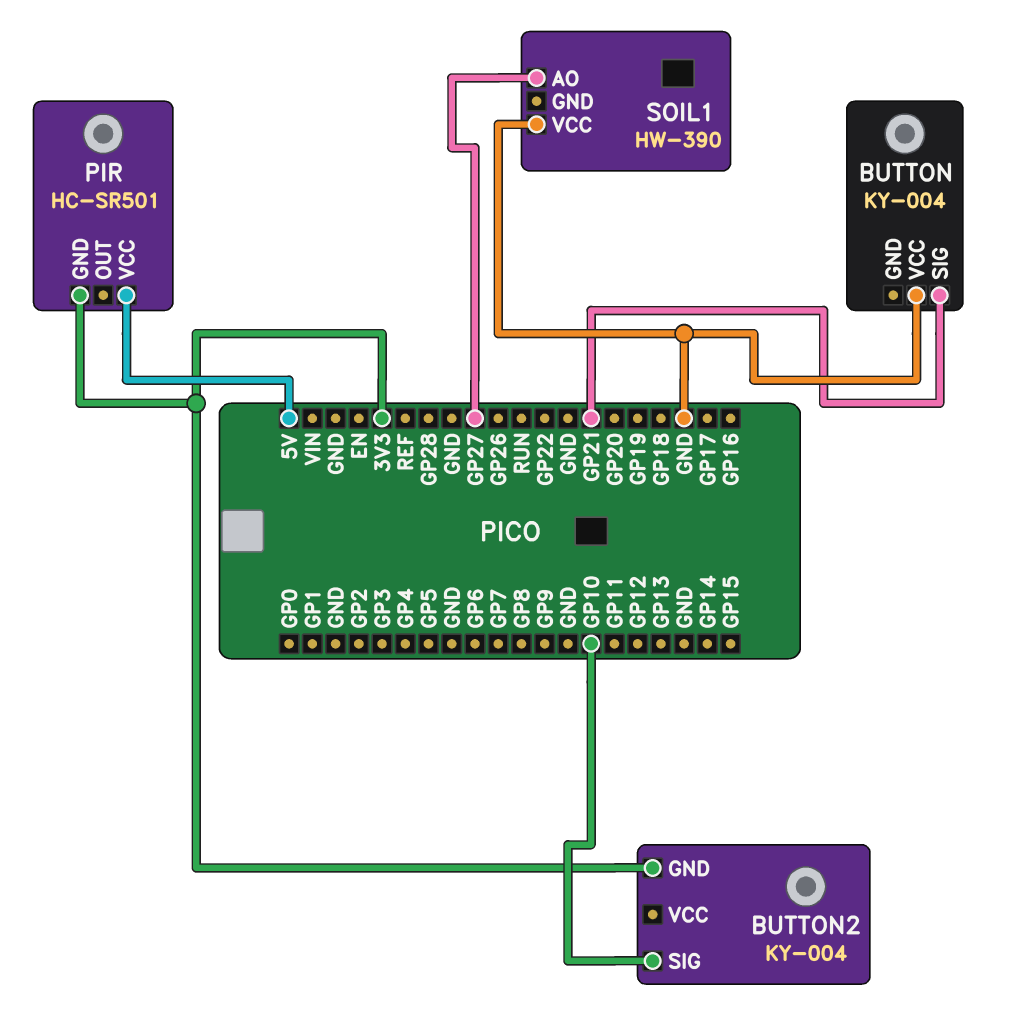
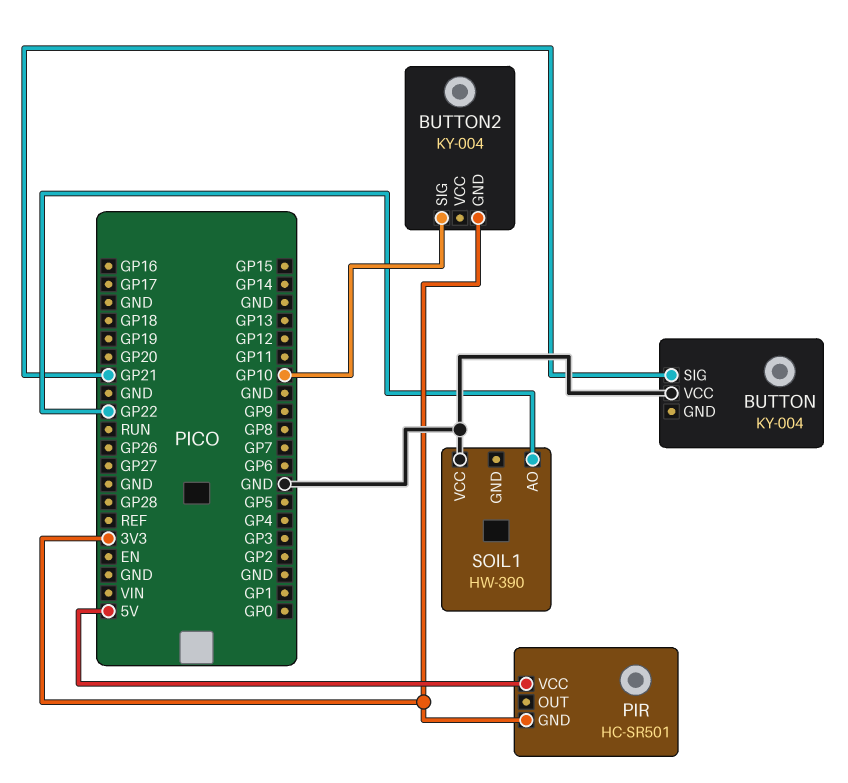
SOIL1 pin AO: GP27 -> GP22

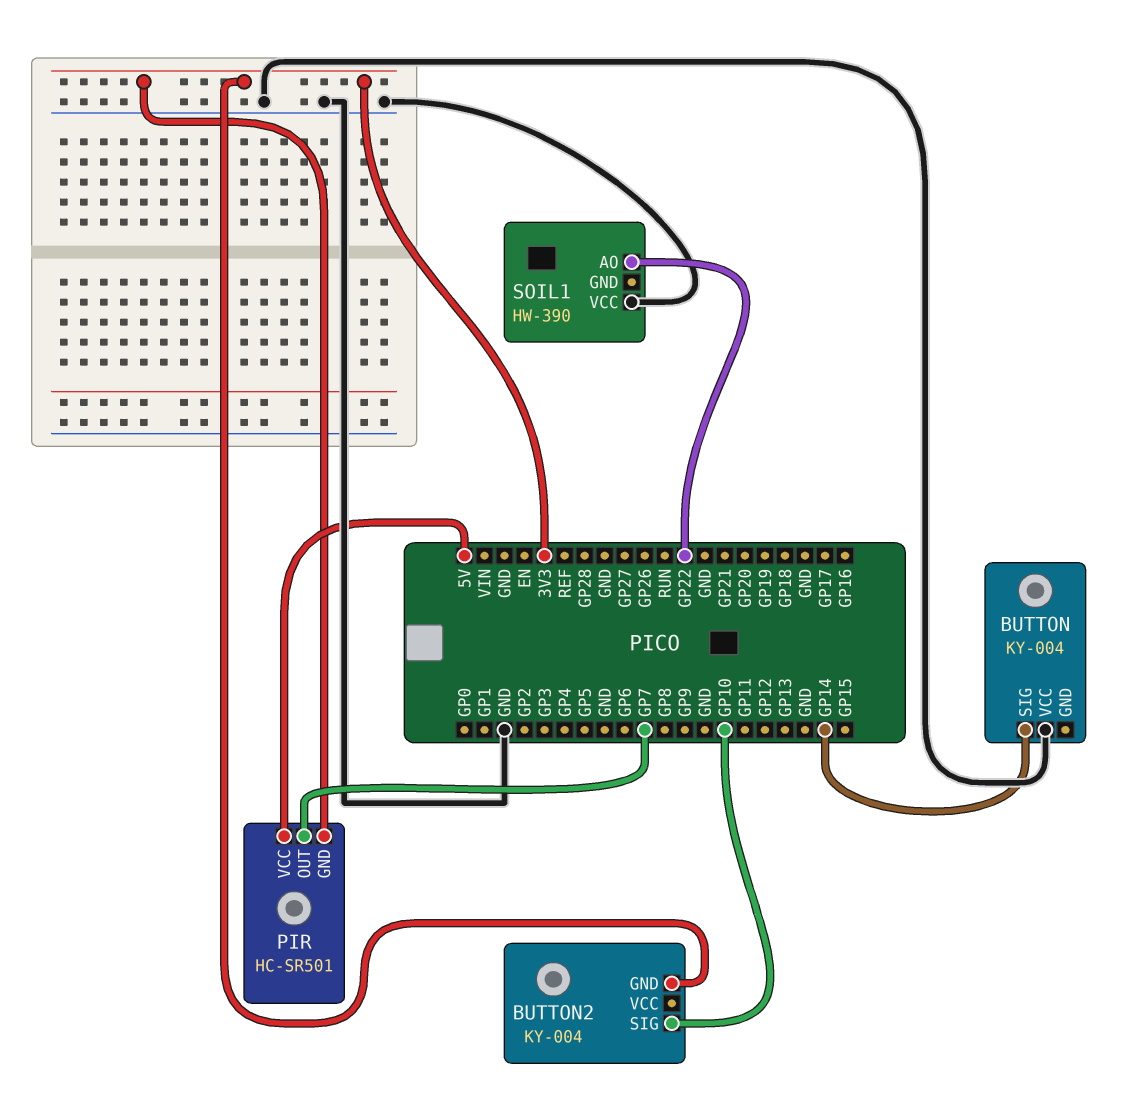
BUTTON pin SIG: GP21 -> GP14
PIR pin OUT: none -> GP7

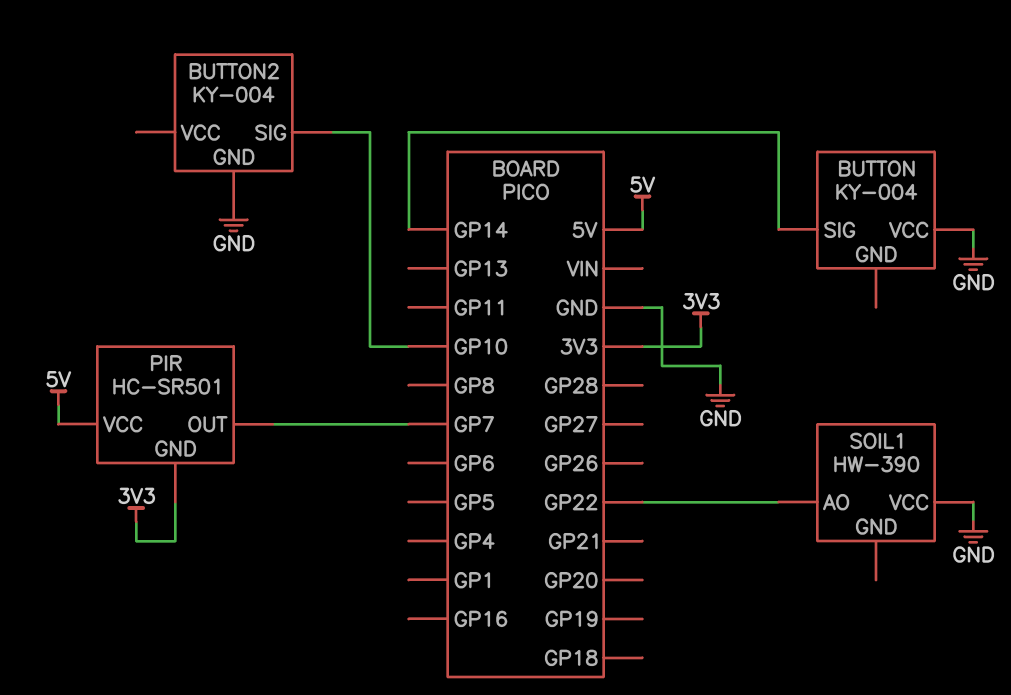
BUTTON2 pin GND: 3V3 -> GND

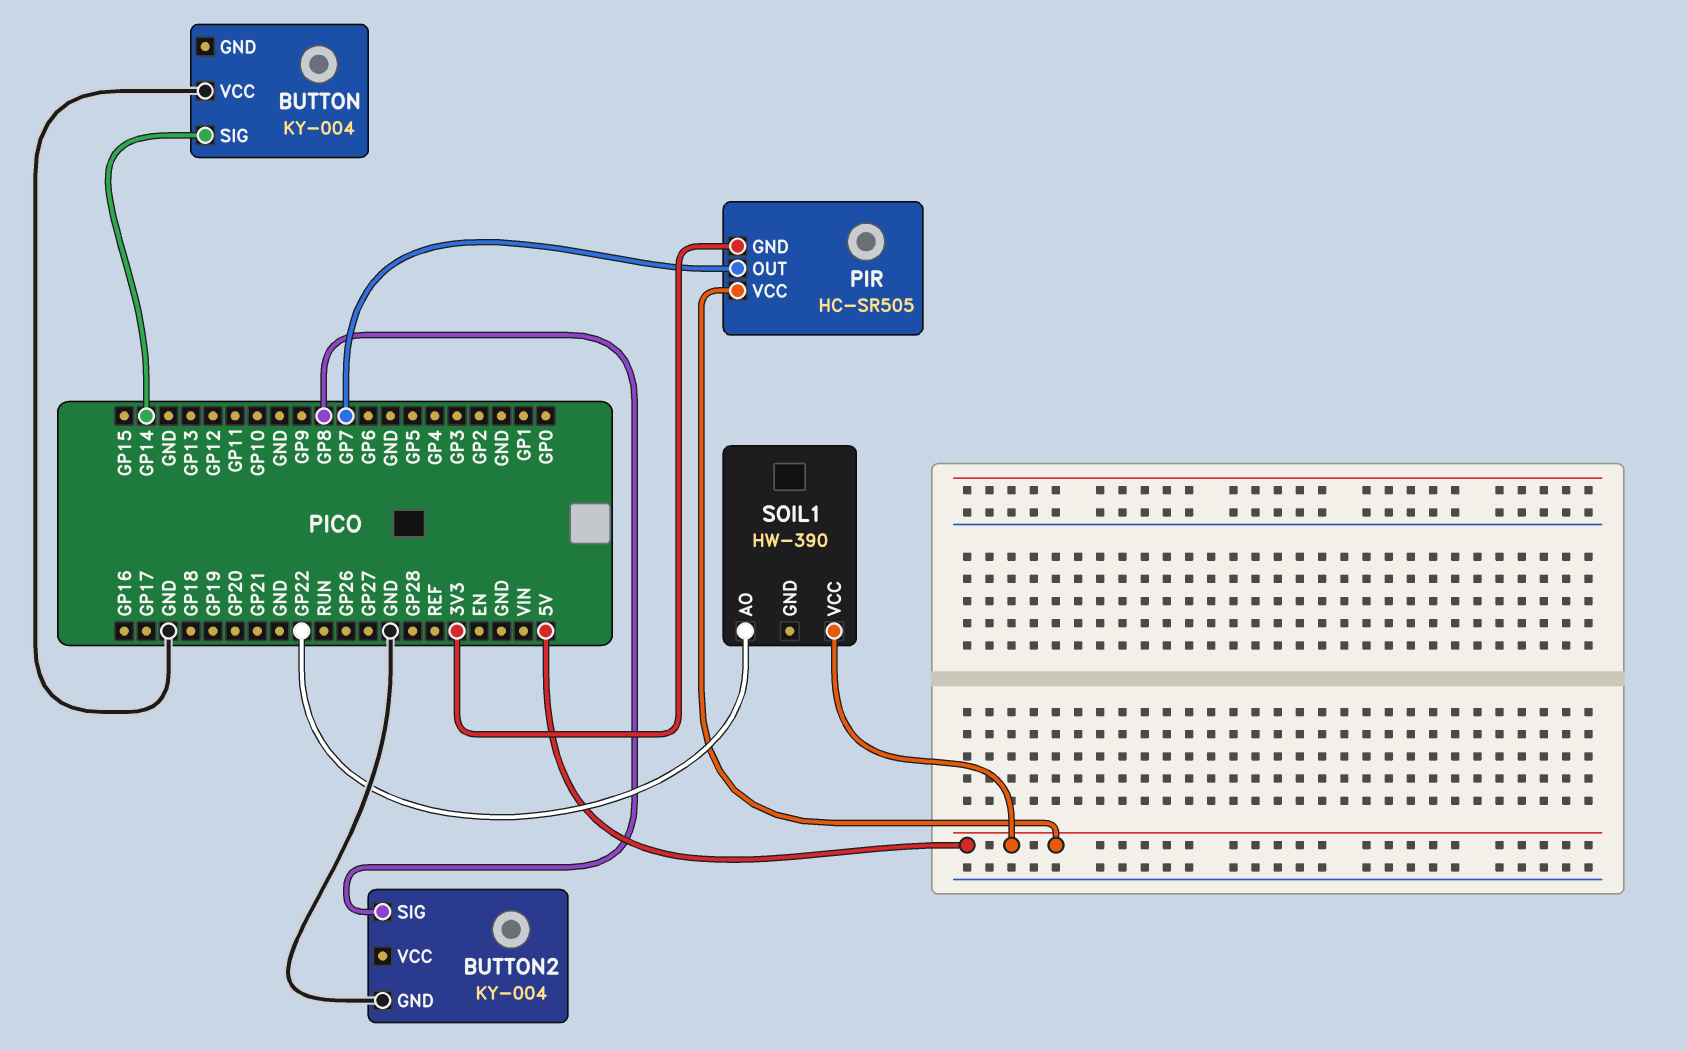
BUTTON2 pin SIG: GP10 -> GP8
PIR: HC-SR501 -> HC-SR505
SOIL1 pin VCC: GND -> 5V

